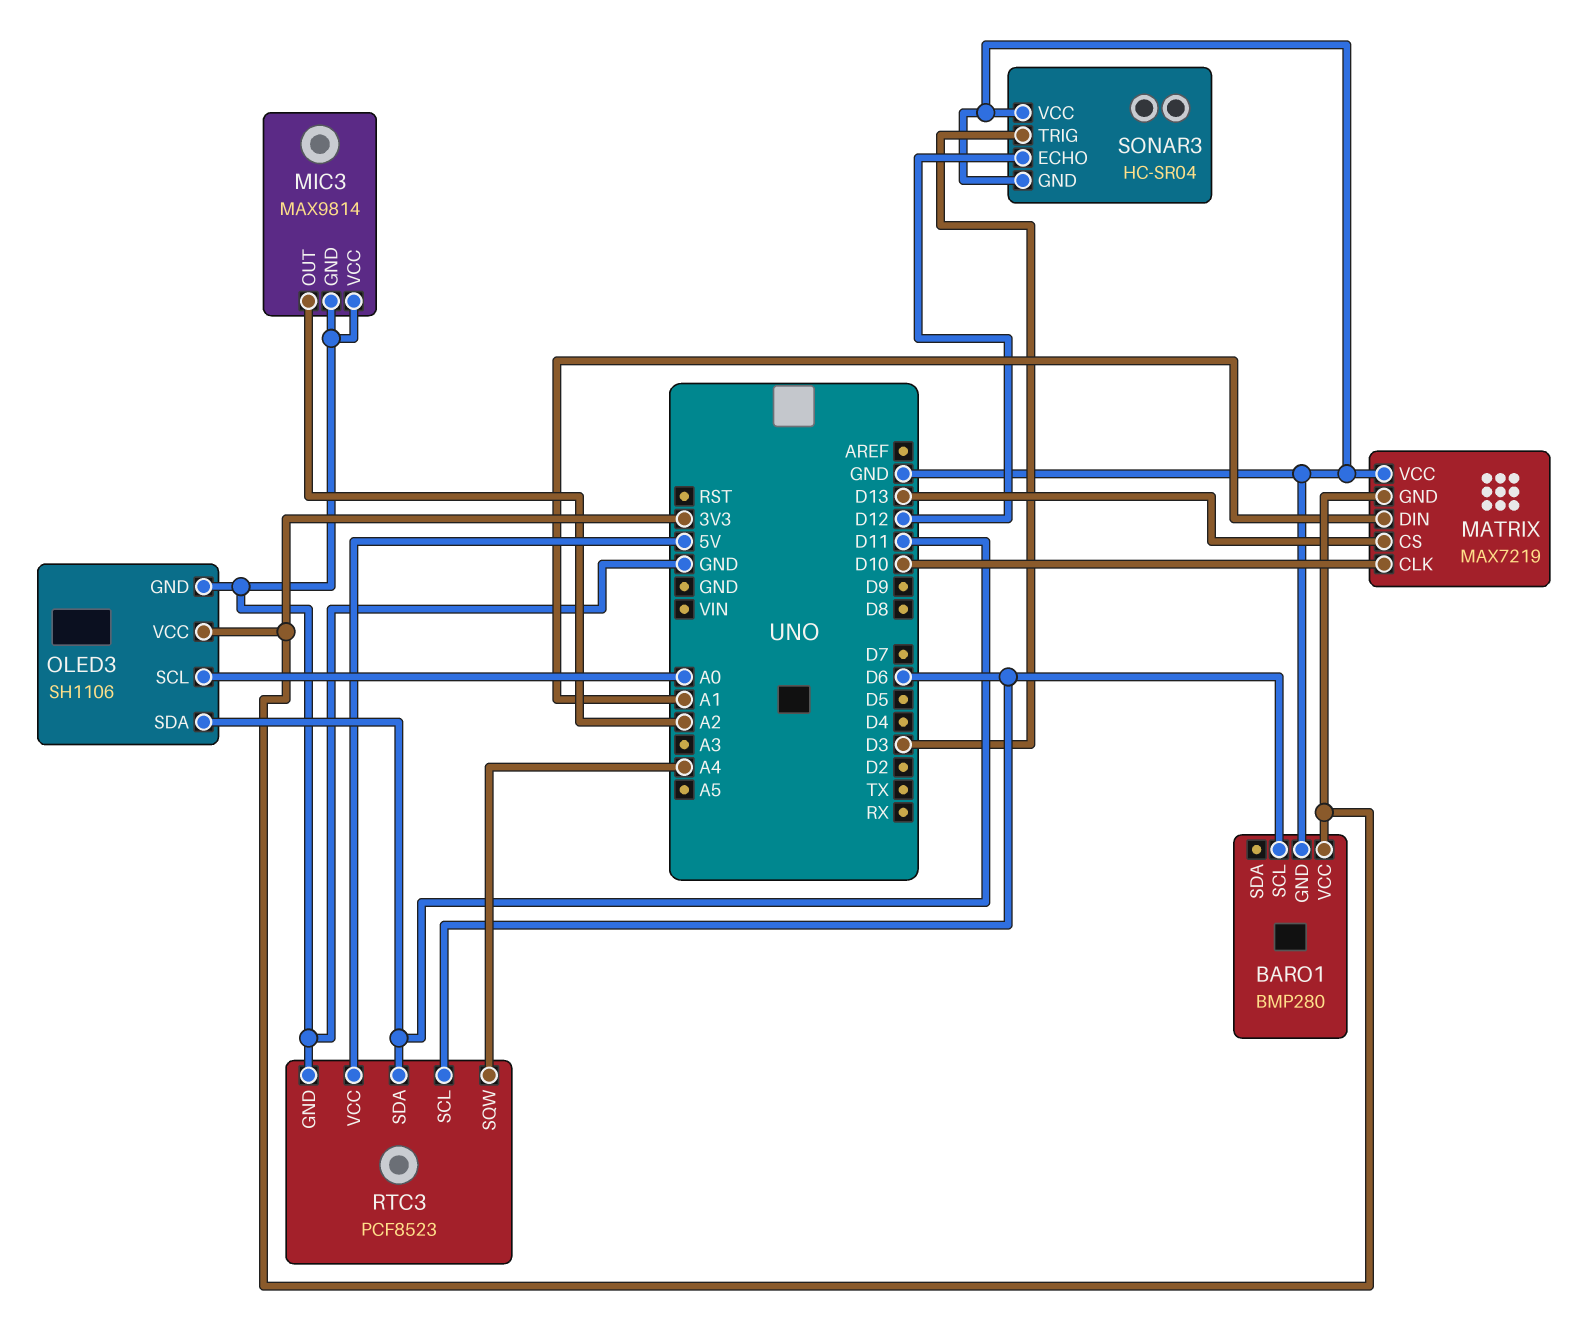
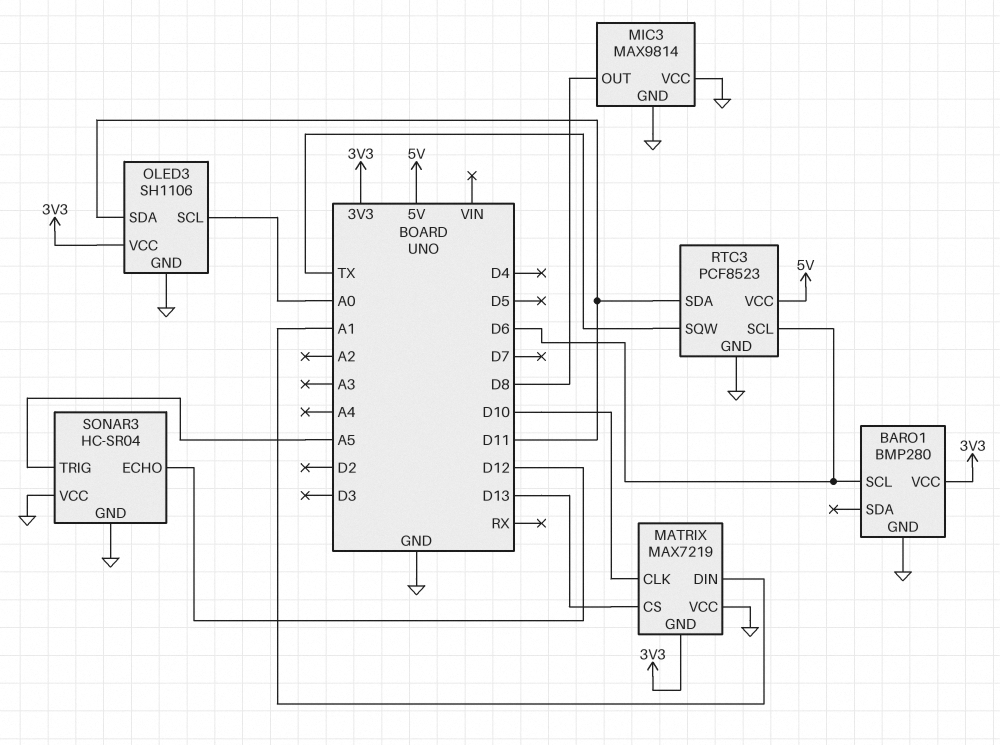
MIC3 pin OUT: A2 -> D8
RTC3 pin SQW: A4 -> TX
SONAR3 pin TRIG: D3 -> A5

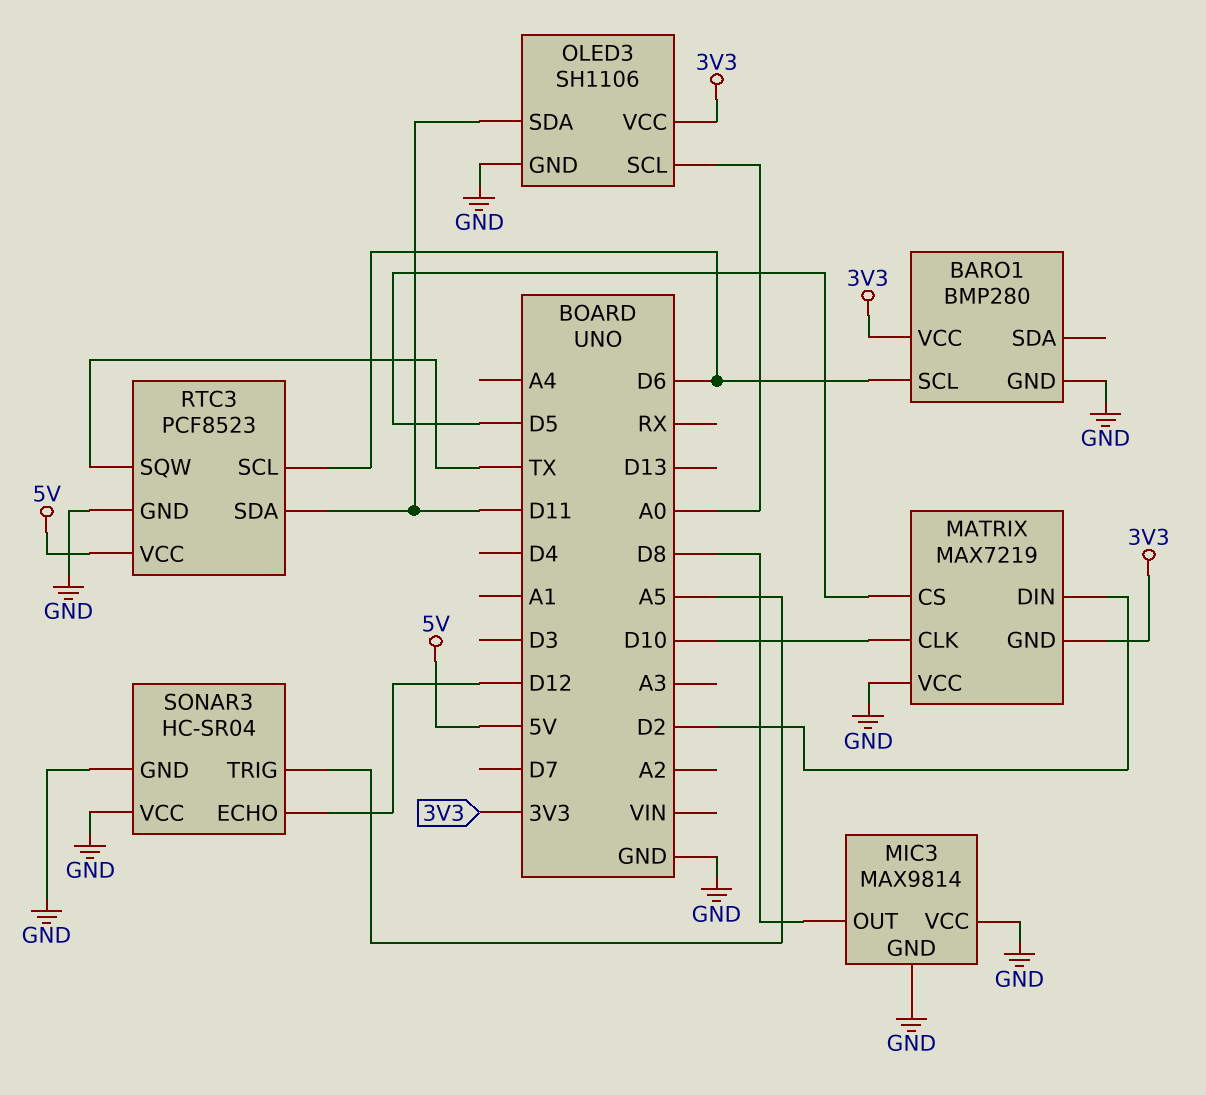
MATRIX pin CS: D13 -> D5
MATRIX pin DIN: A1 -> D2

